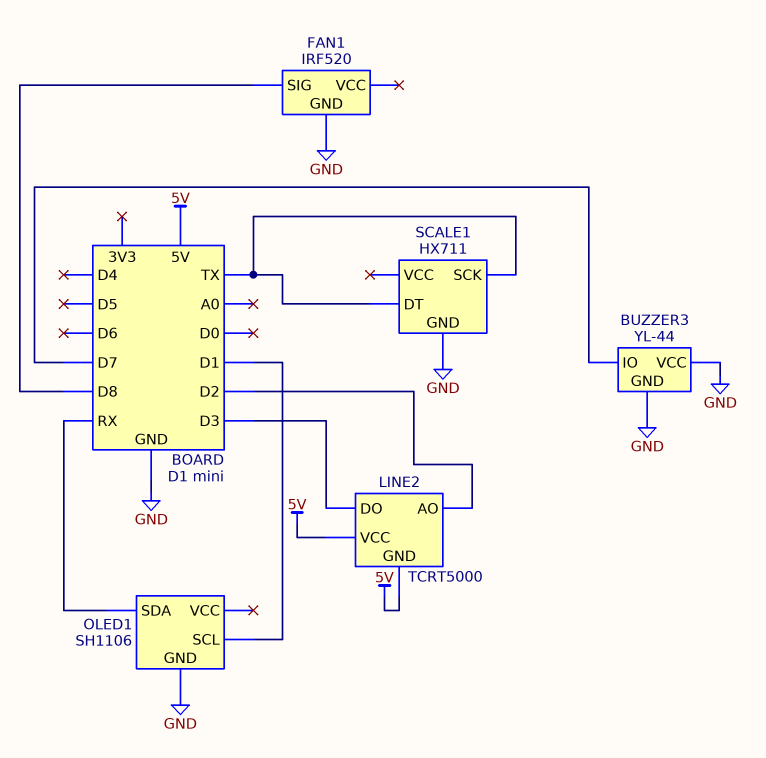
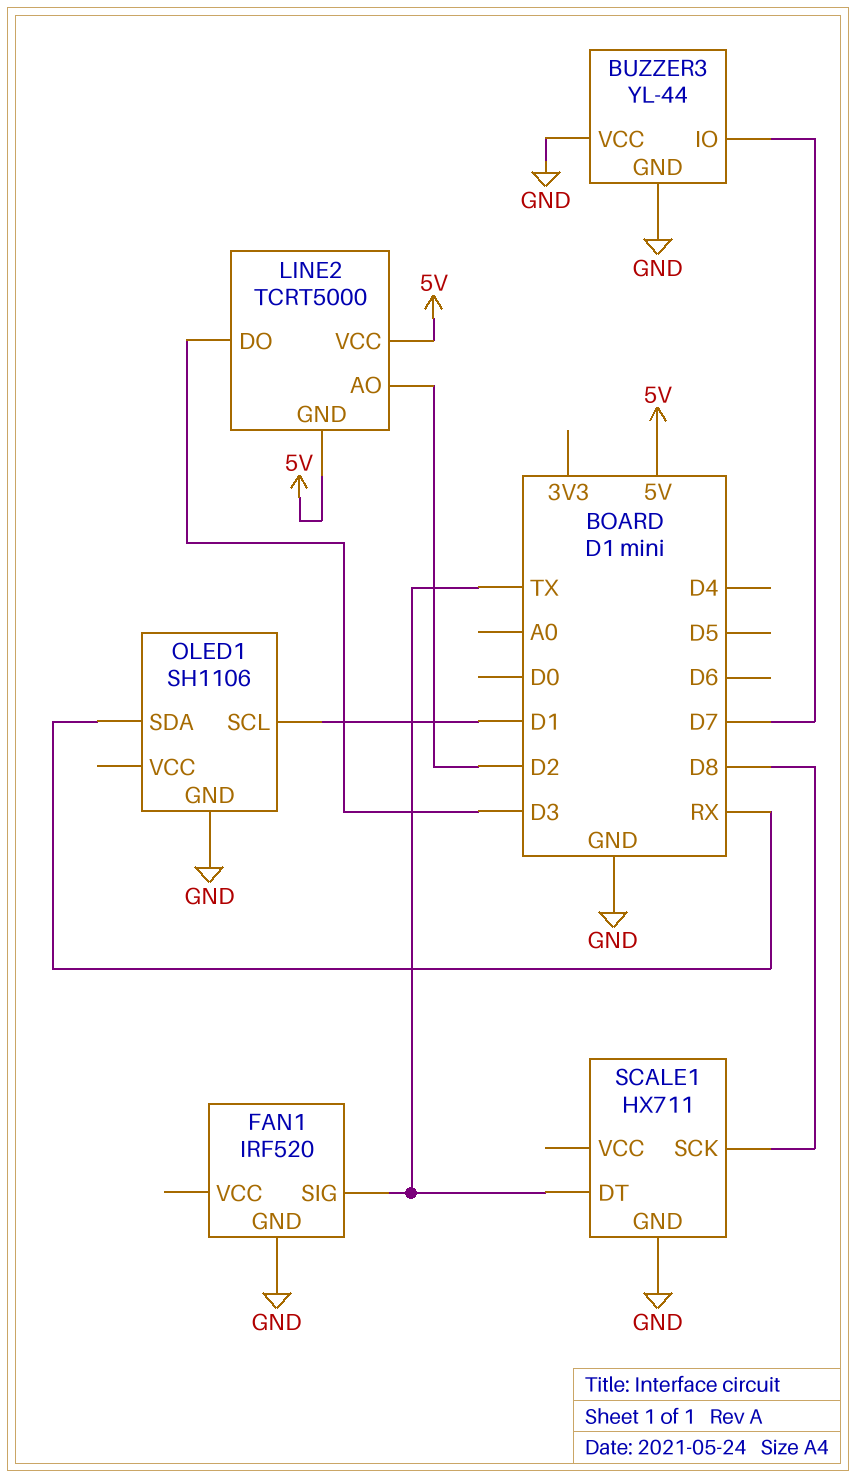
FAN1 pin SIG: D8 -> TX
SCALE1 pin SCK: TX -> D8

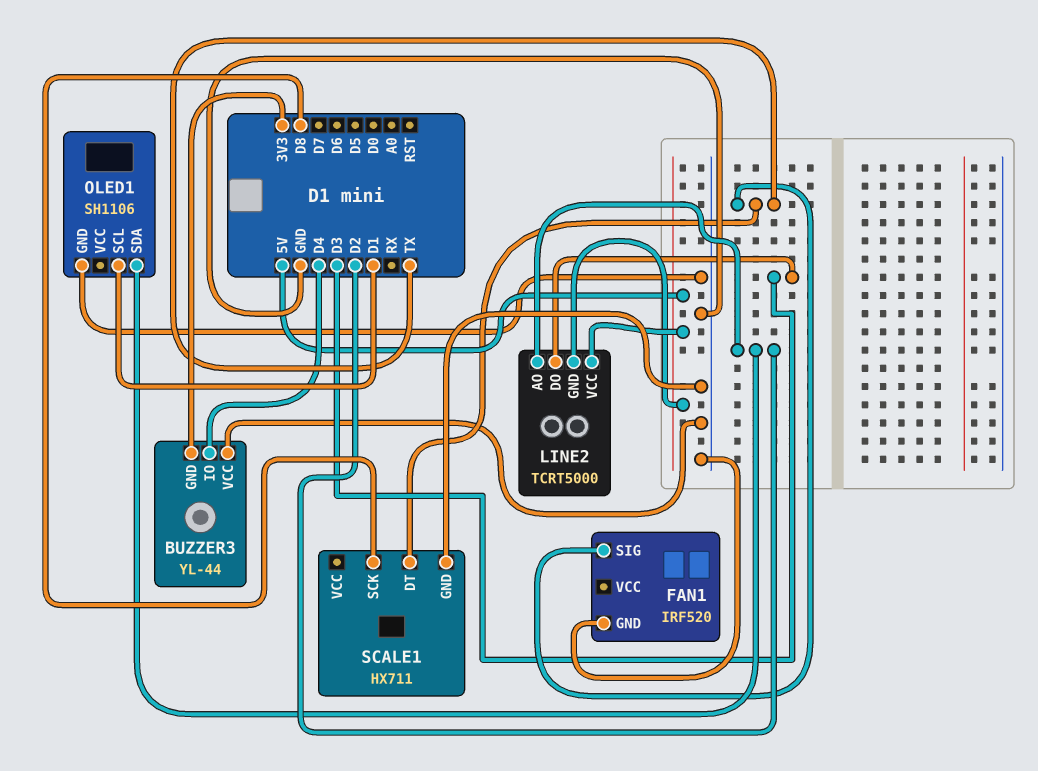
BUZZER3 pin GND: GND -> 3V3
BUZZER3 pin IO: D7 -> D4
OLED1 pin SDA: RX -> D2

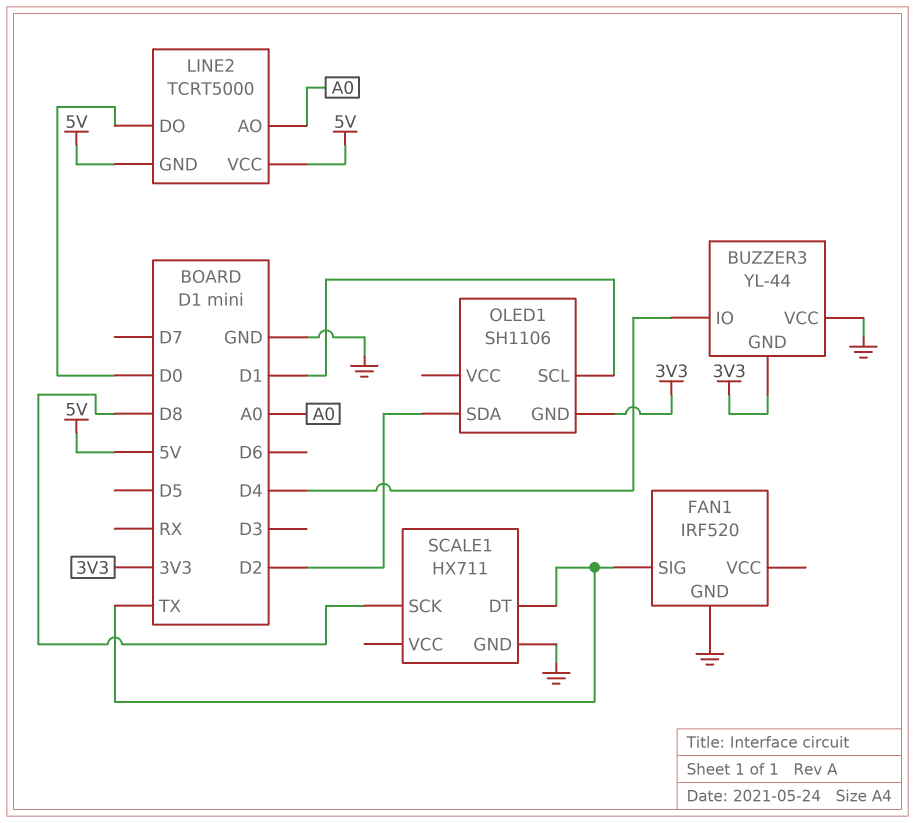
LINE2 pin AO: D2 -> A0
LINE2 pin DO: D3 -> D0
OLED1 pin GND: GND -> 3V3

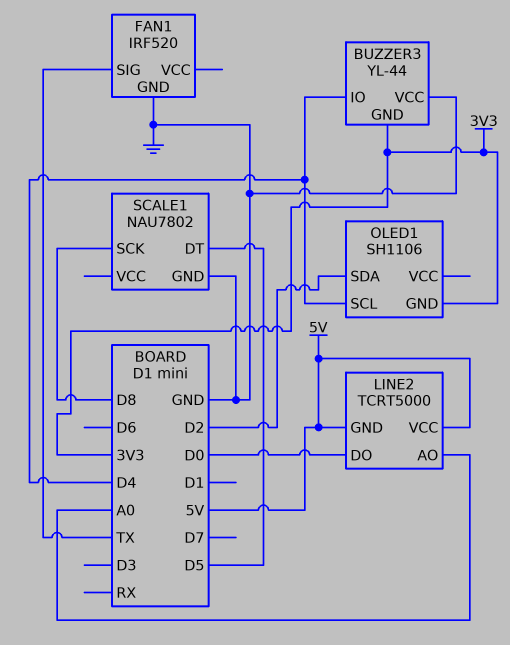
OLED1 pin SCL: D1 -> D4
SCALE1: HX711 -> NAU7802
SCALE1 pin DT: TX -> D5

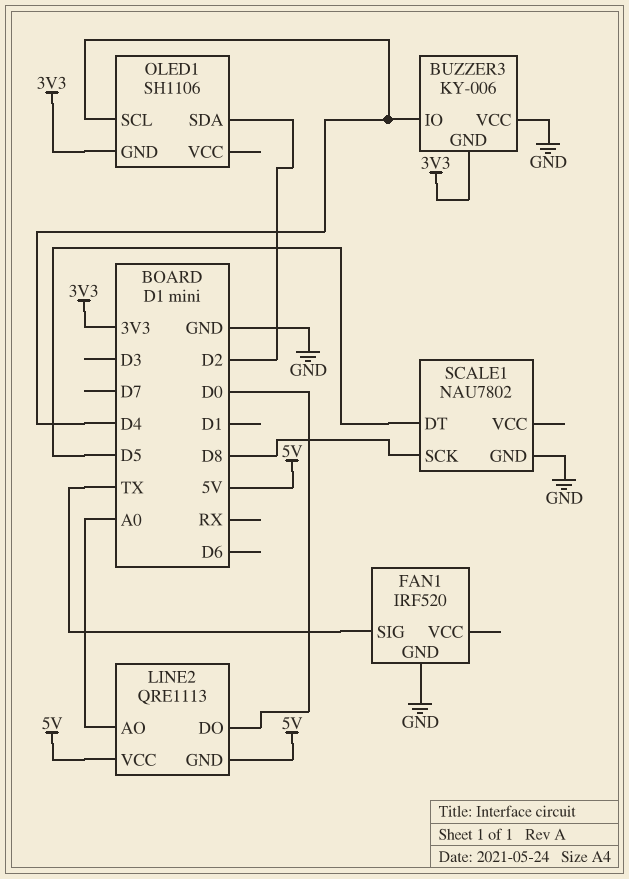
BUZZER3: YL-44 -> KY-006
LINE2: TCRT5000 -> QRE1113

